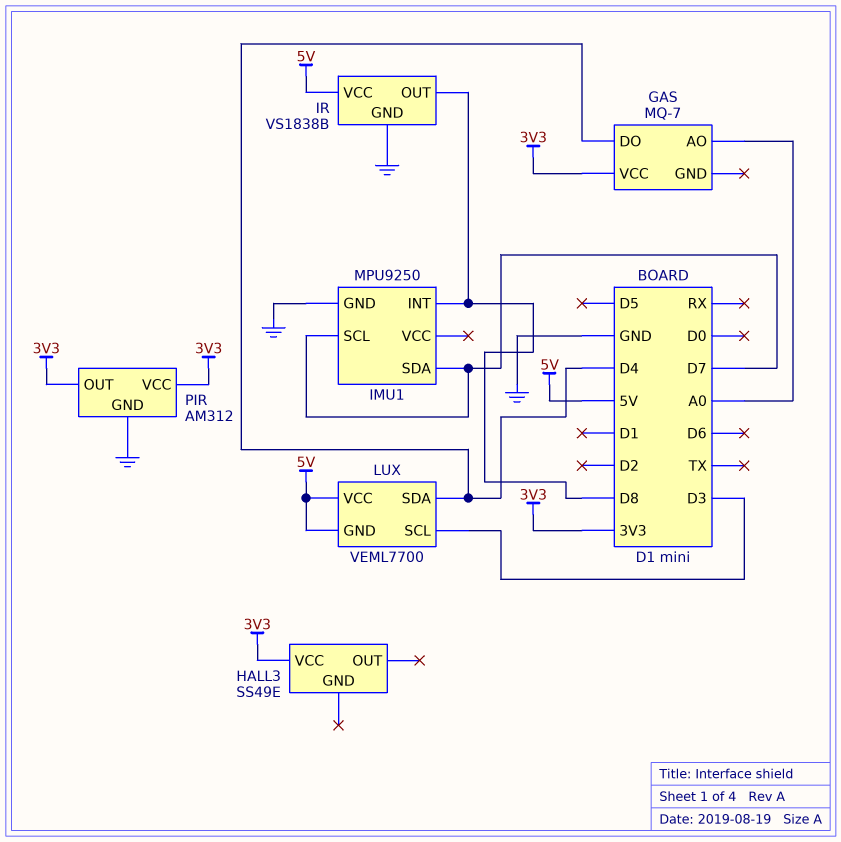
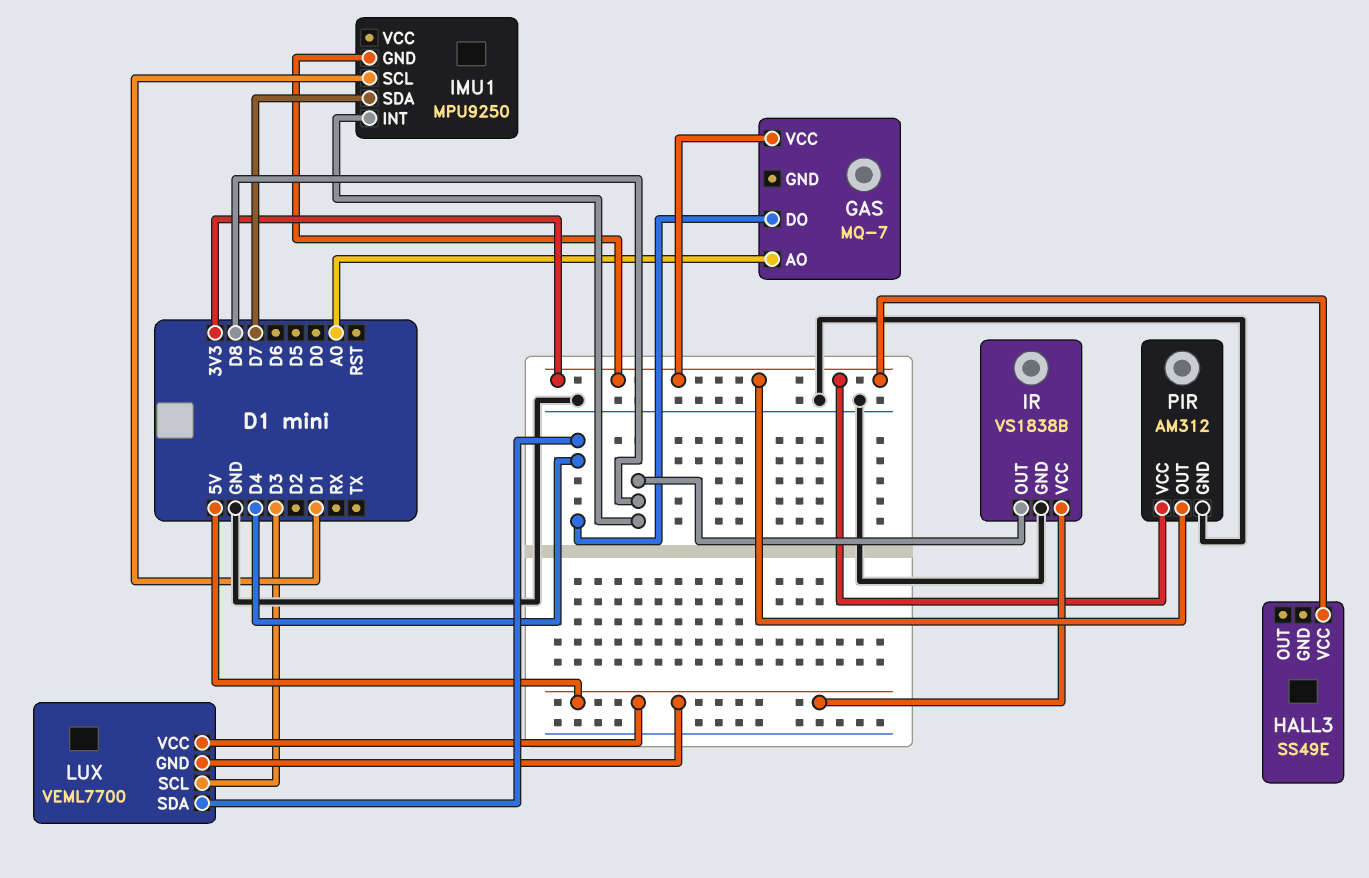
IMU1 pin GND: GND -> 3V3
IMU1 pin SCL: D7 -> D1

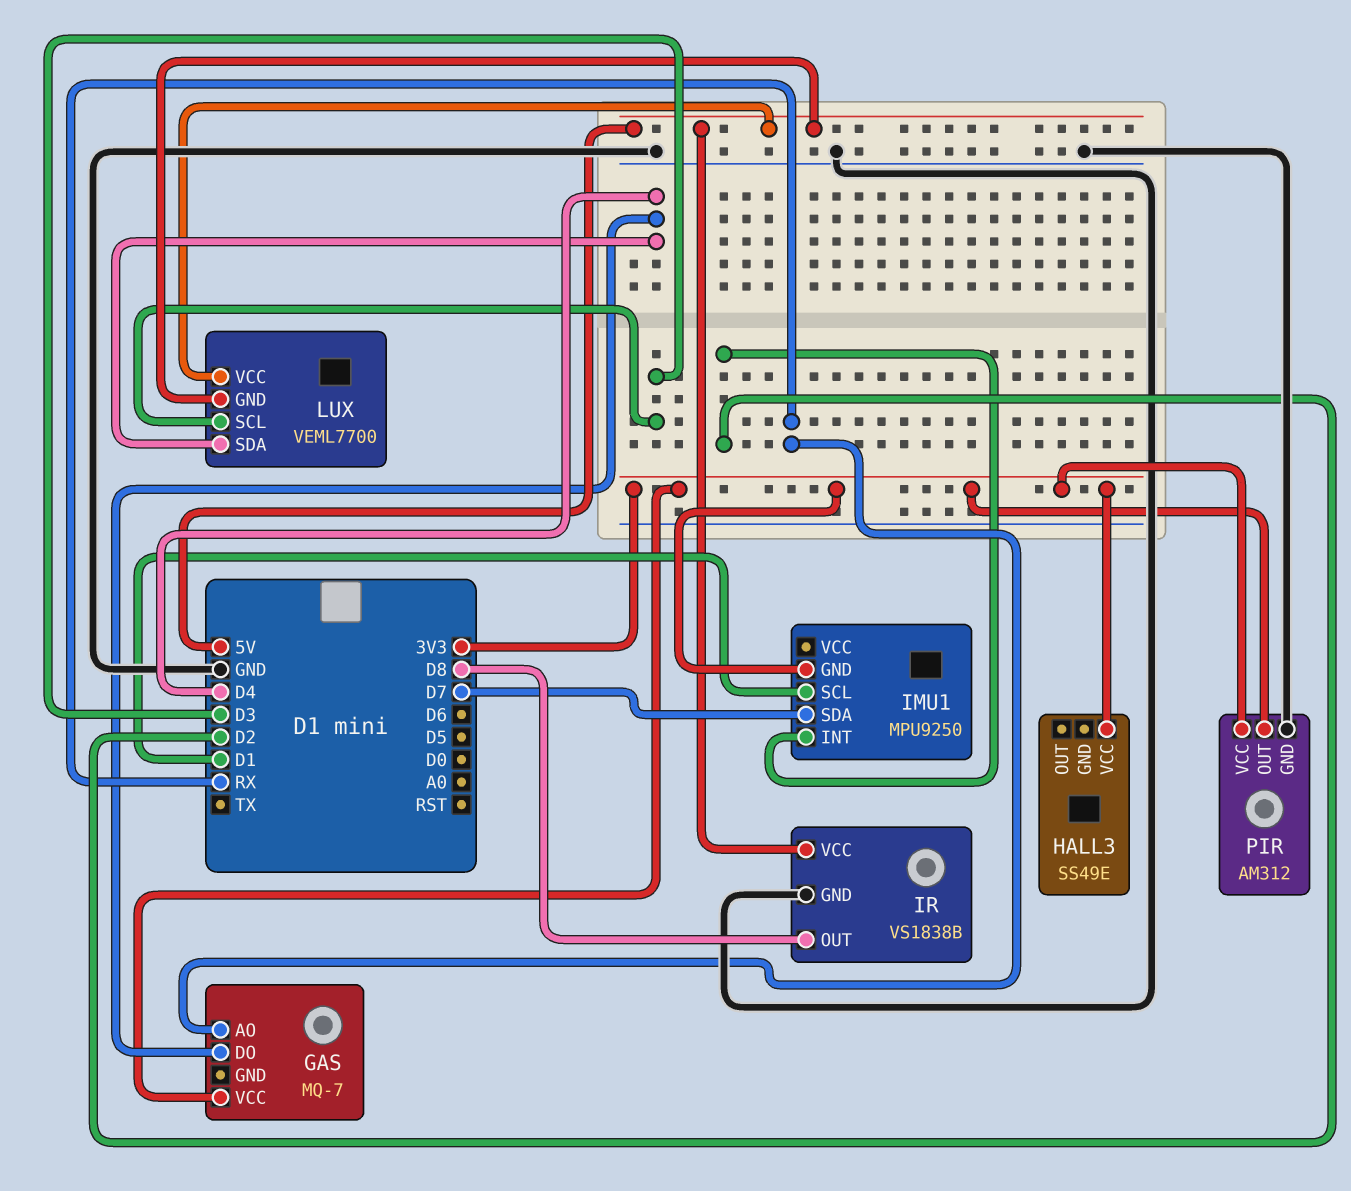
GAS pin AO: A0 -> RX
IMU1 pin INT: D8 -> D2

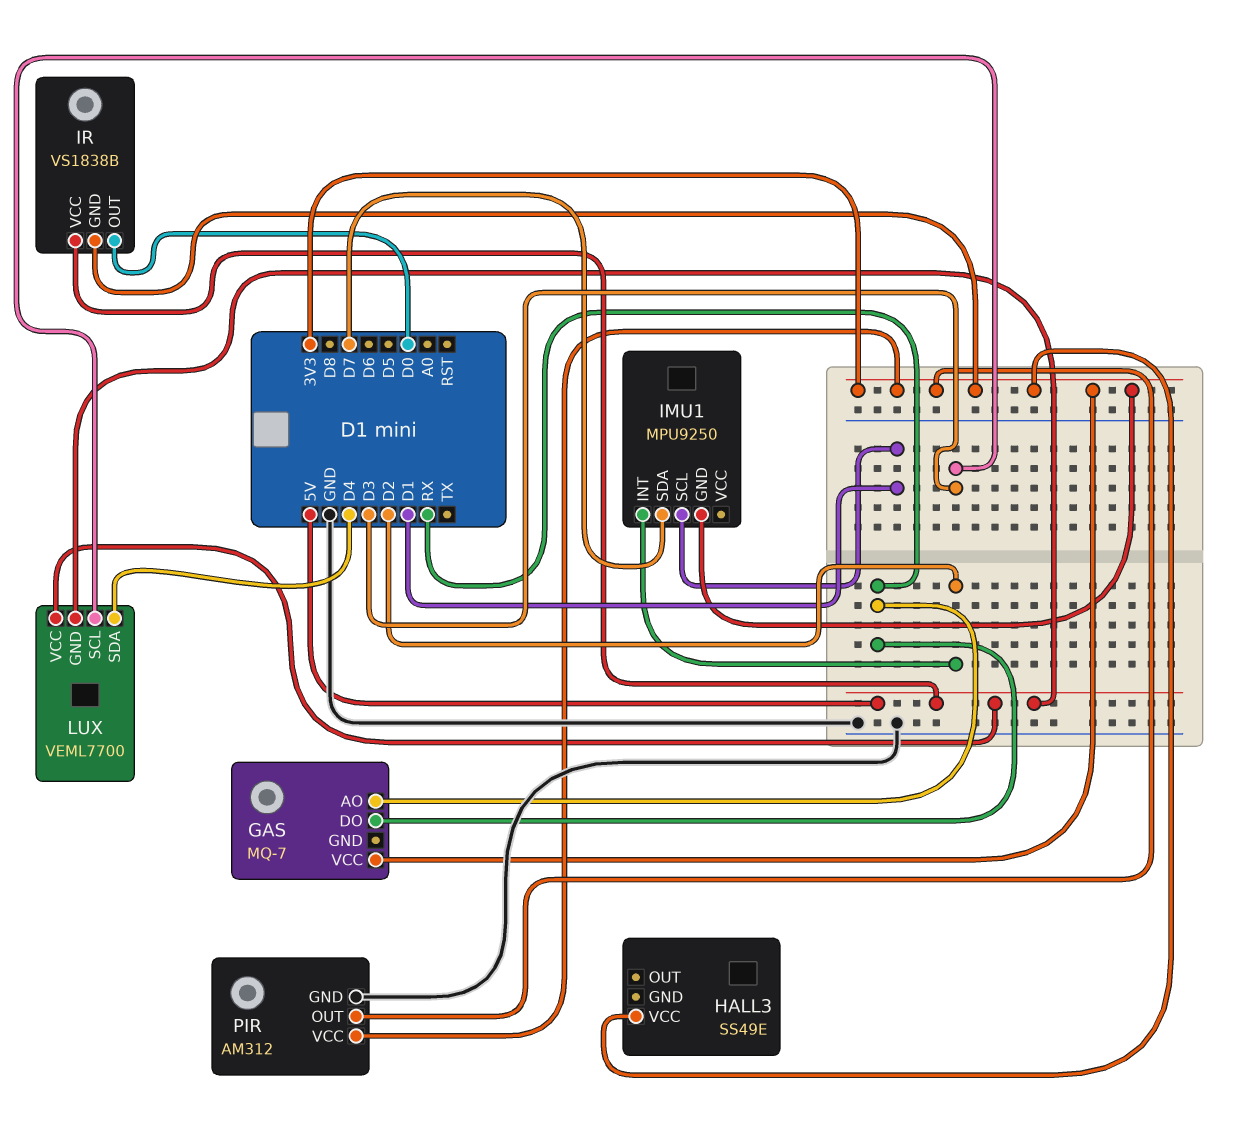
GAS pin DO: D4 -> RX
IR pin GND: GND -> 3V3
IR pin OUT: D8 -> D0

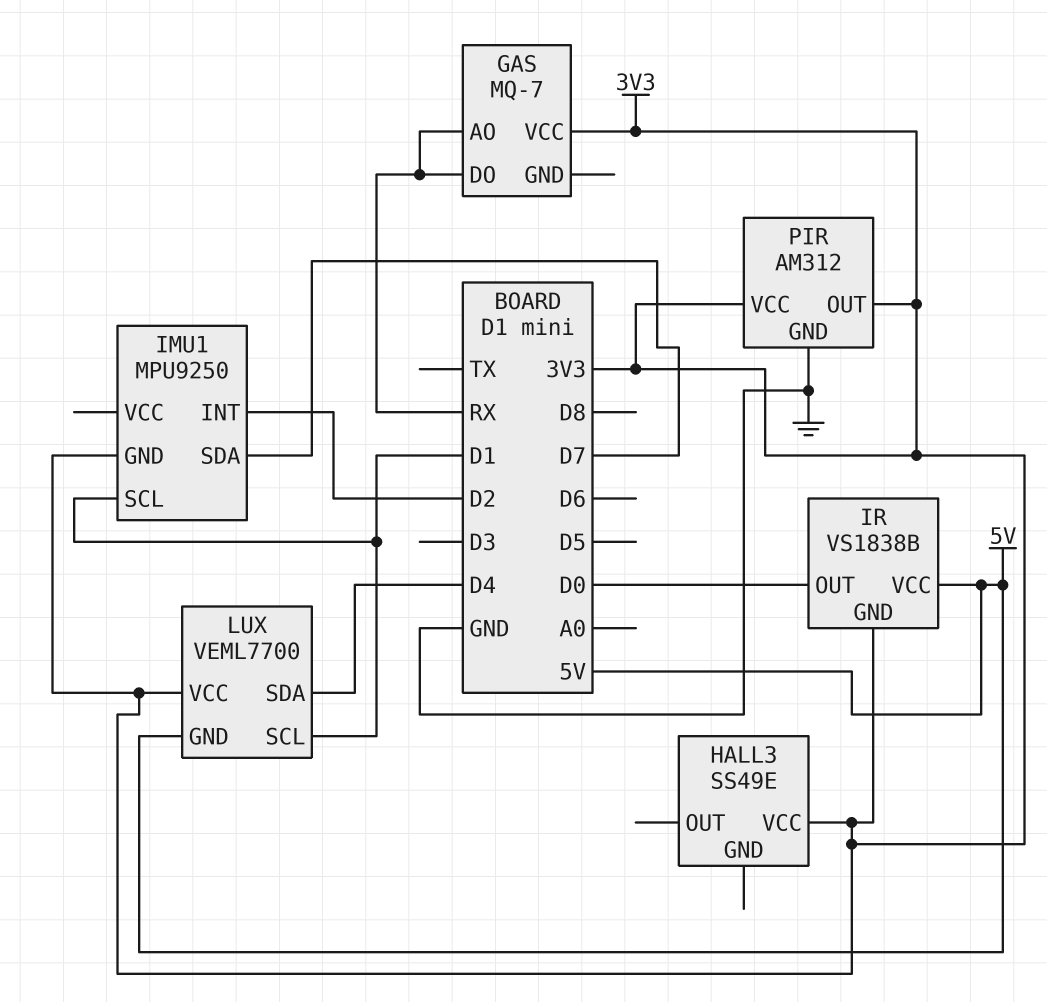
LUX pin SCL: D3 -> D1
LUX pin VCC: 5V -> 3V3

